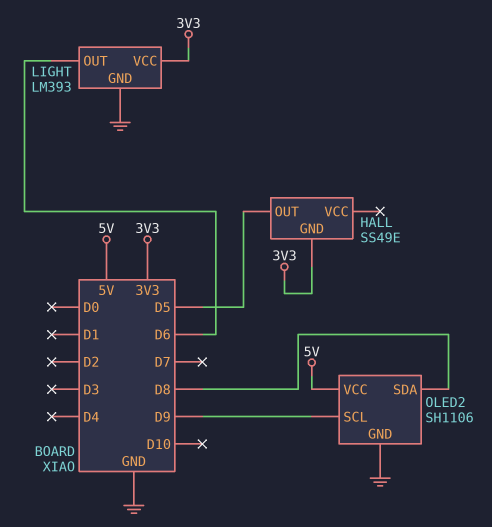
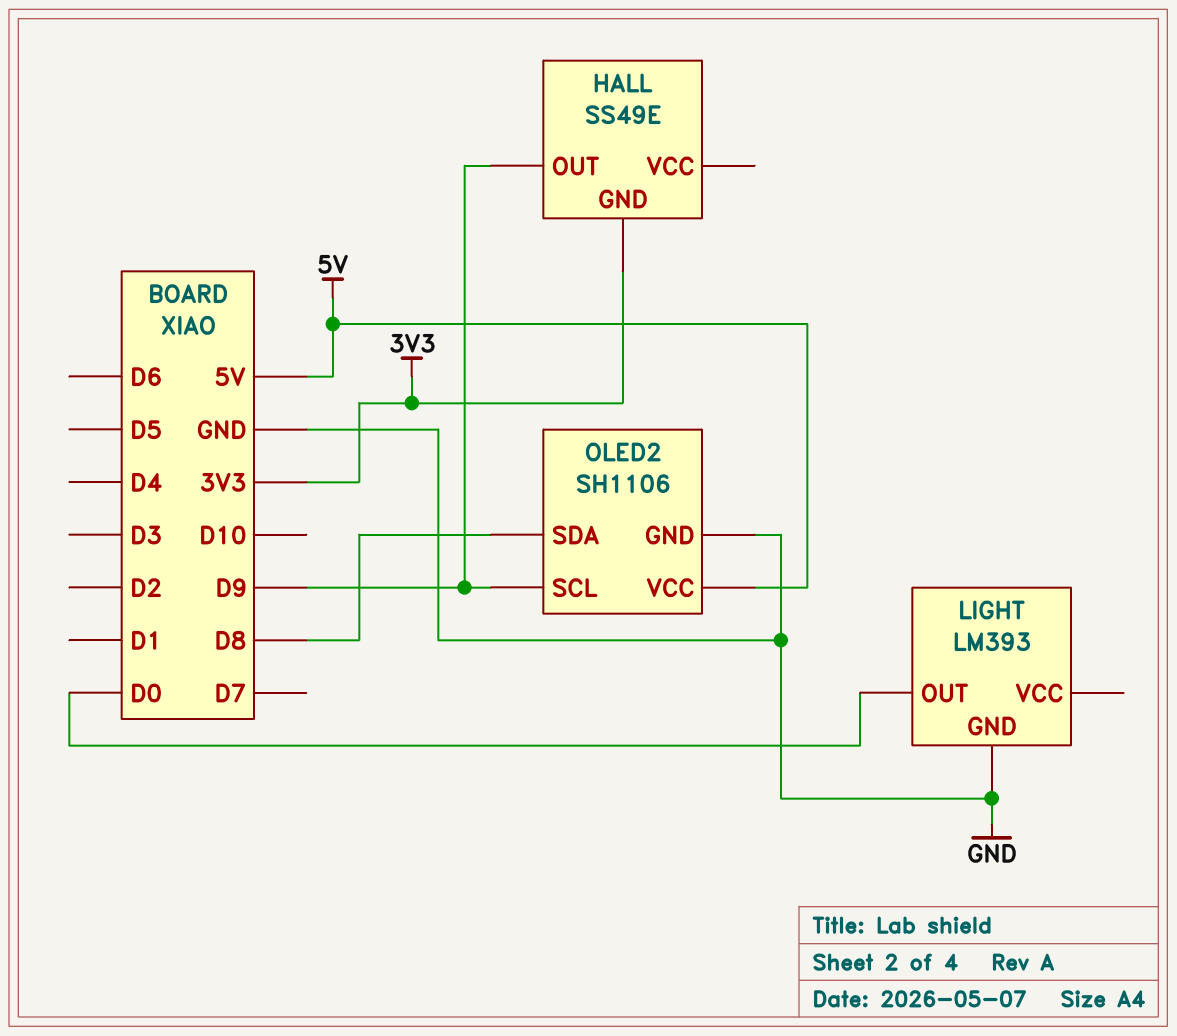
HALL pin OUT: D5 -> D9
LIGHT pin OUT: D6 -> D0
LIGHT pin VCC: 3V3 -> none

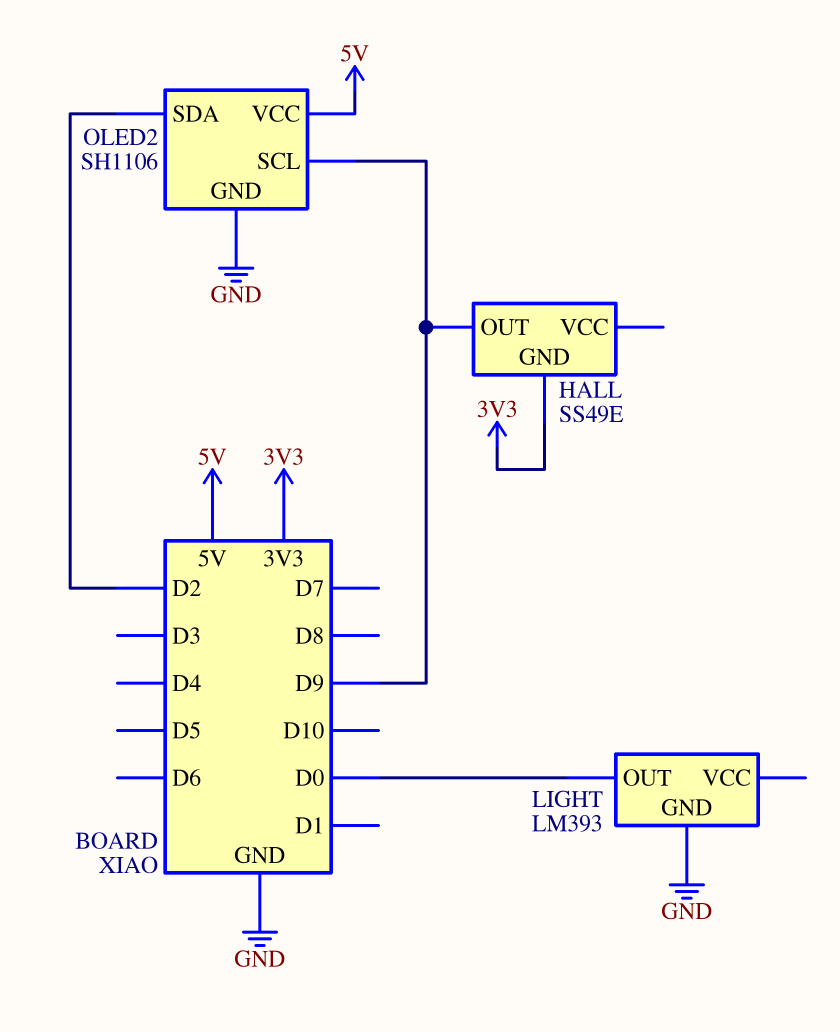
OLED2 pin SDA: D8 -> D2

